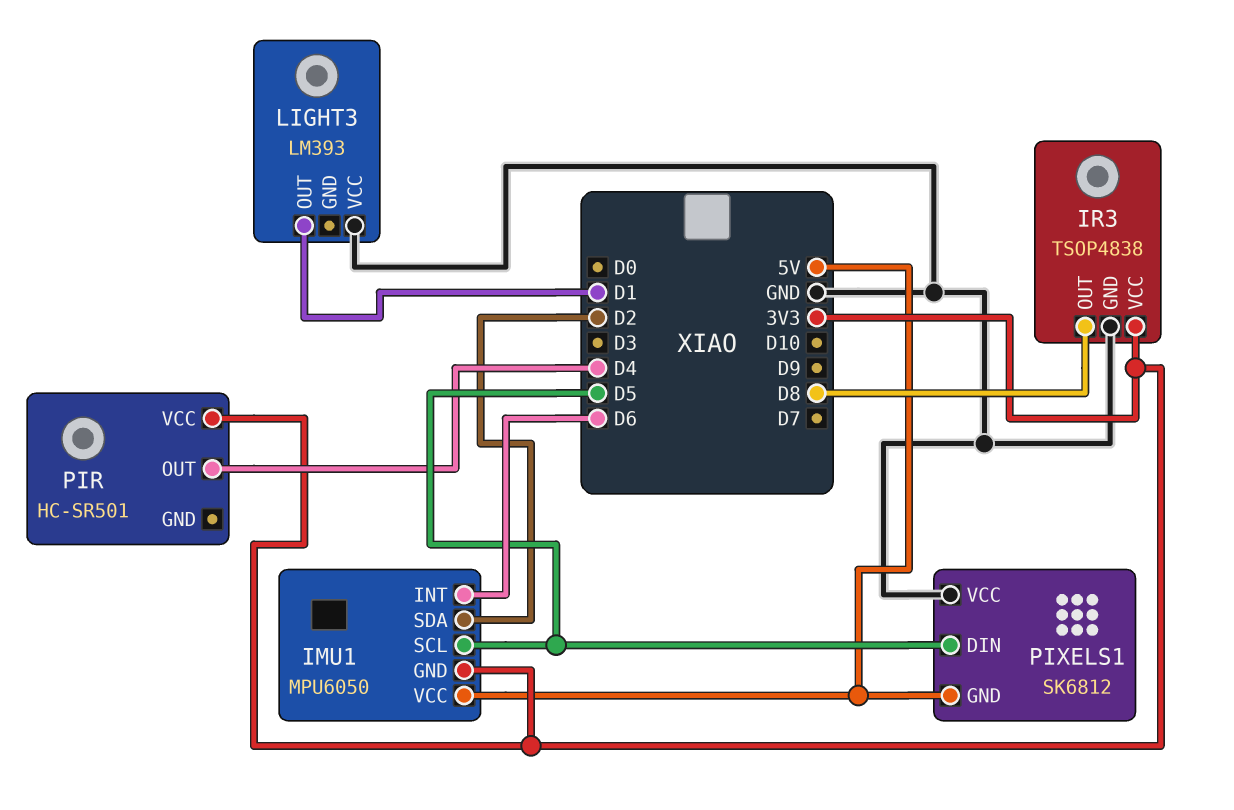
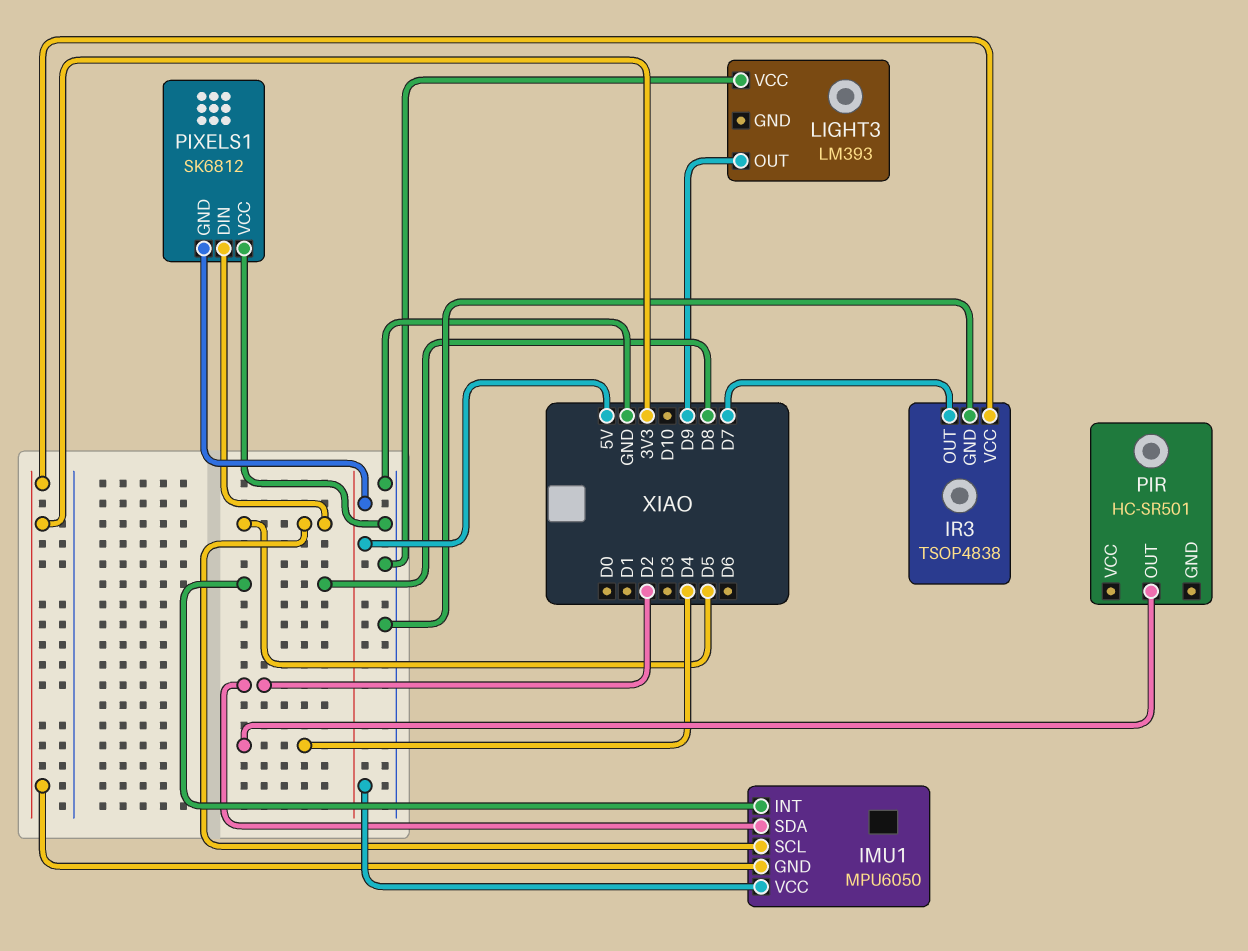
IMU1 pin INT: D6 -> D8
IR3 pin OUT: D8 -> D7
LIGHT3 pin OUT: D1 -> D9
PIR pin VCC: 3V3 -> none

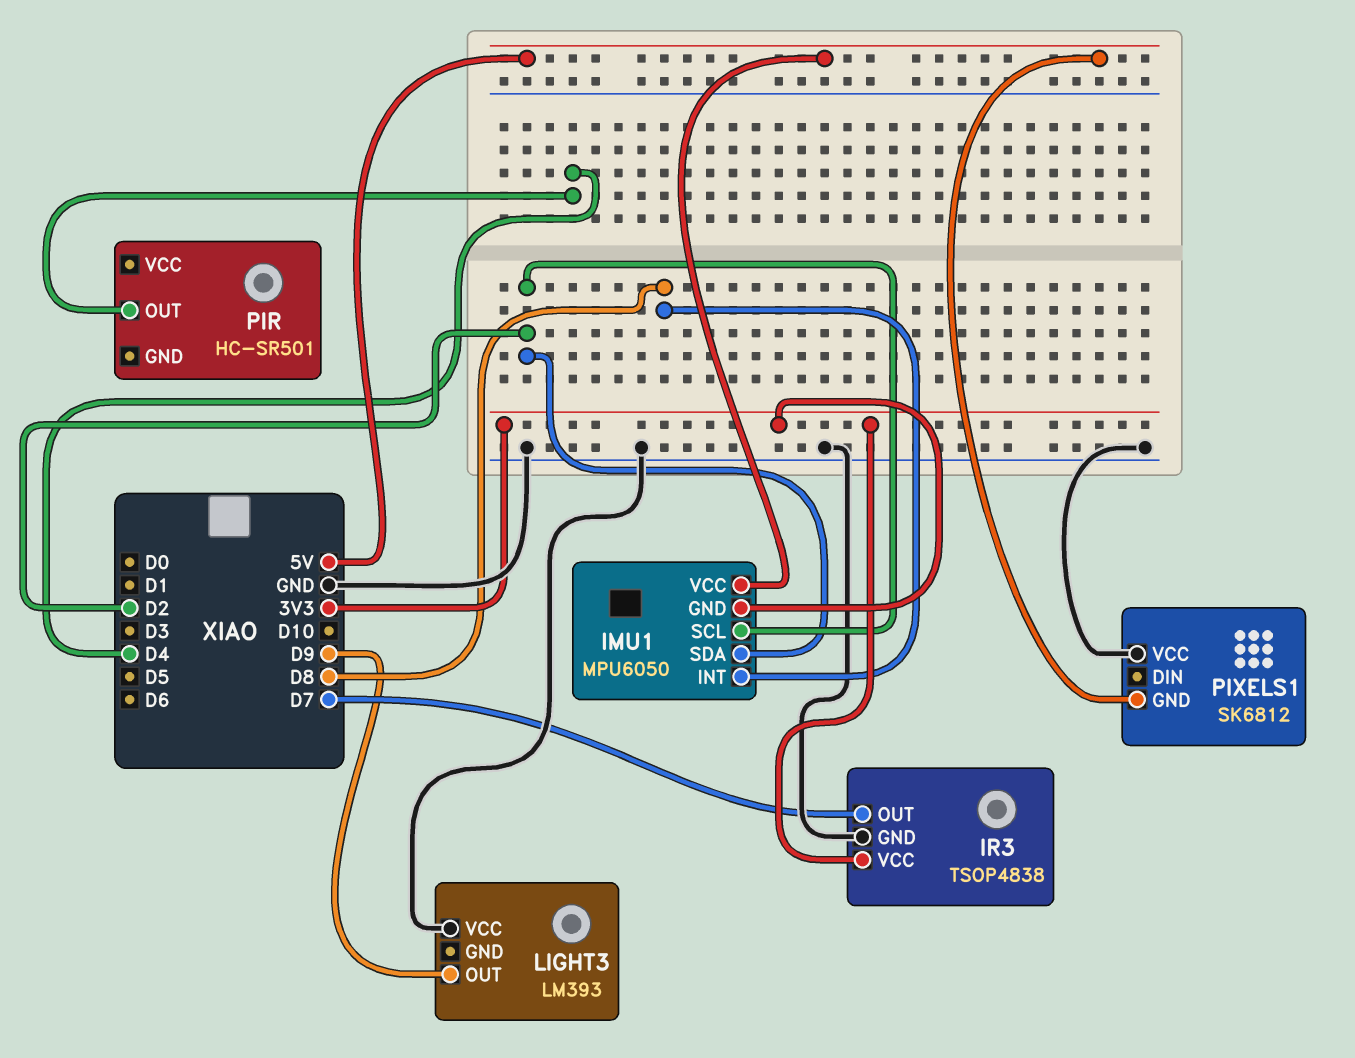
IMU1 pin SCL: D5 -> D2
PIXELS1 pin DIN: D5 -> none

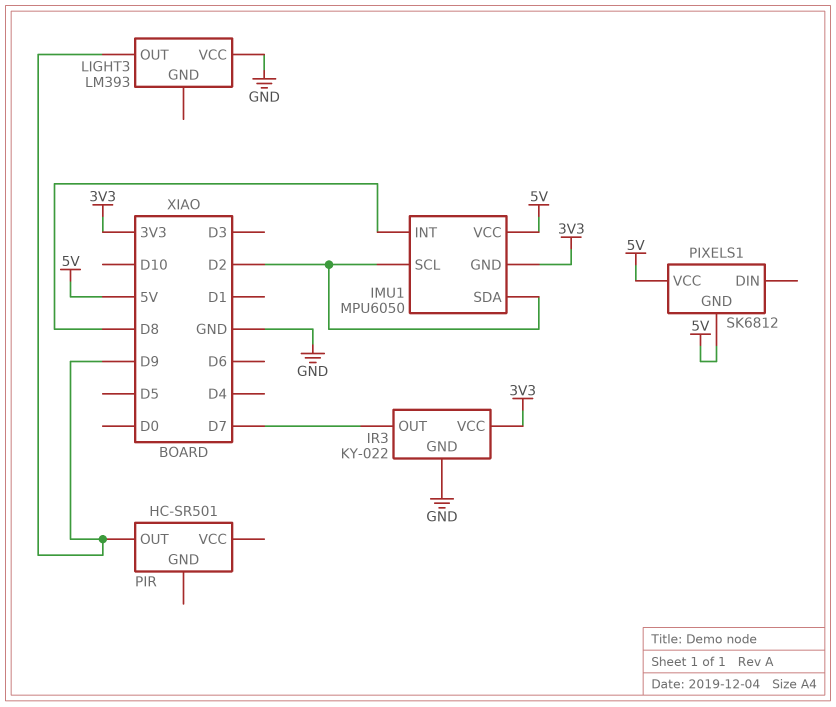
IR3: TSOP4838 -> KY-022
PIR pin OUT: D4 -> D9
PIXELS1 pin VCC: GND -> 5V

